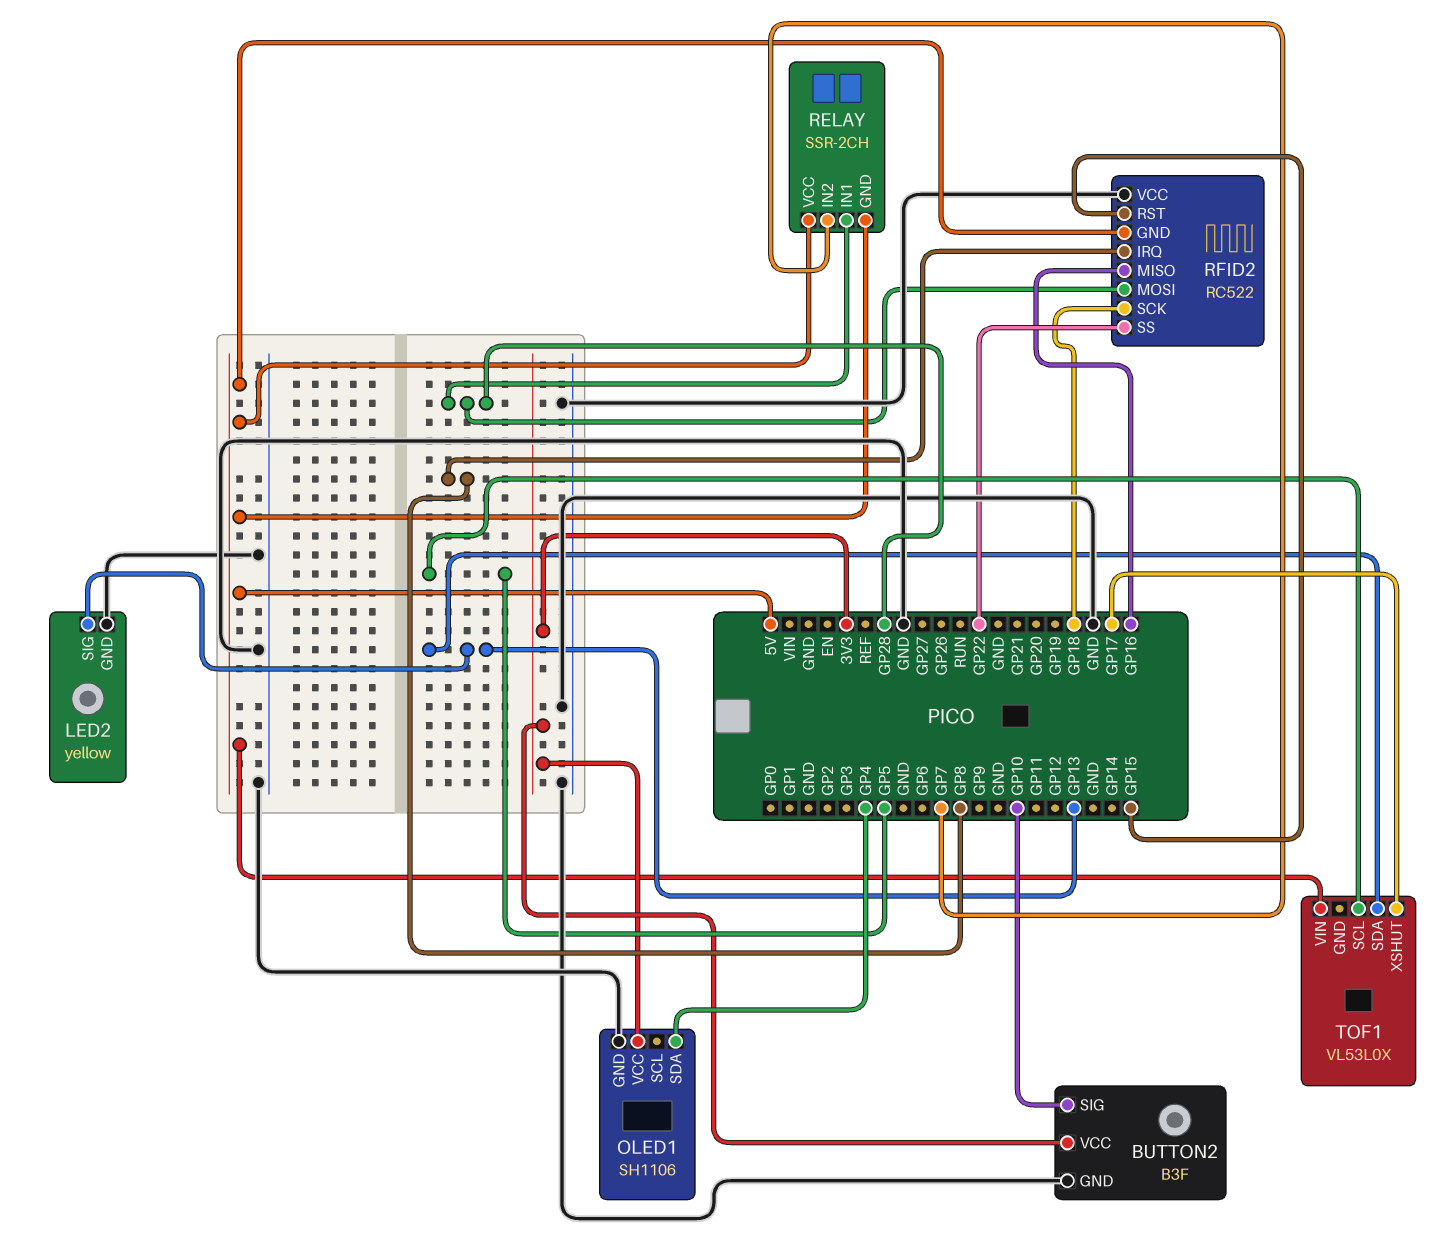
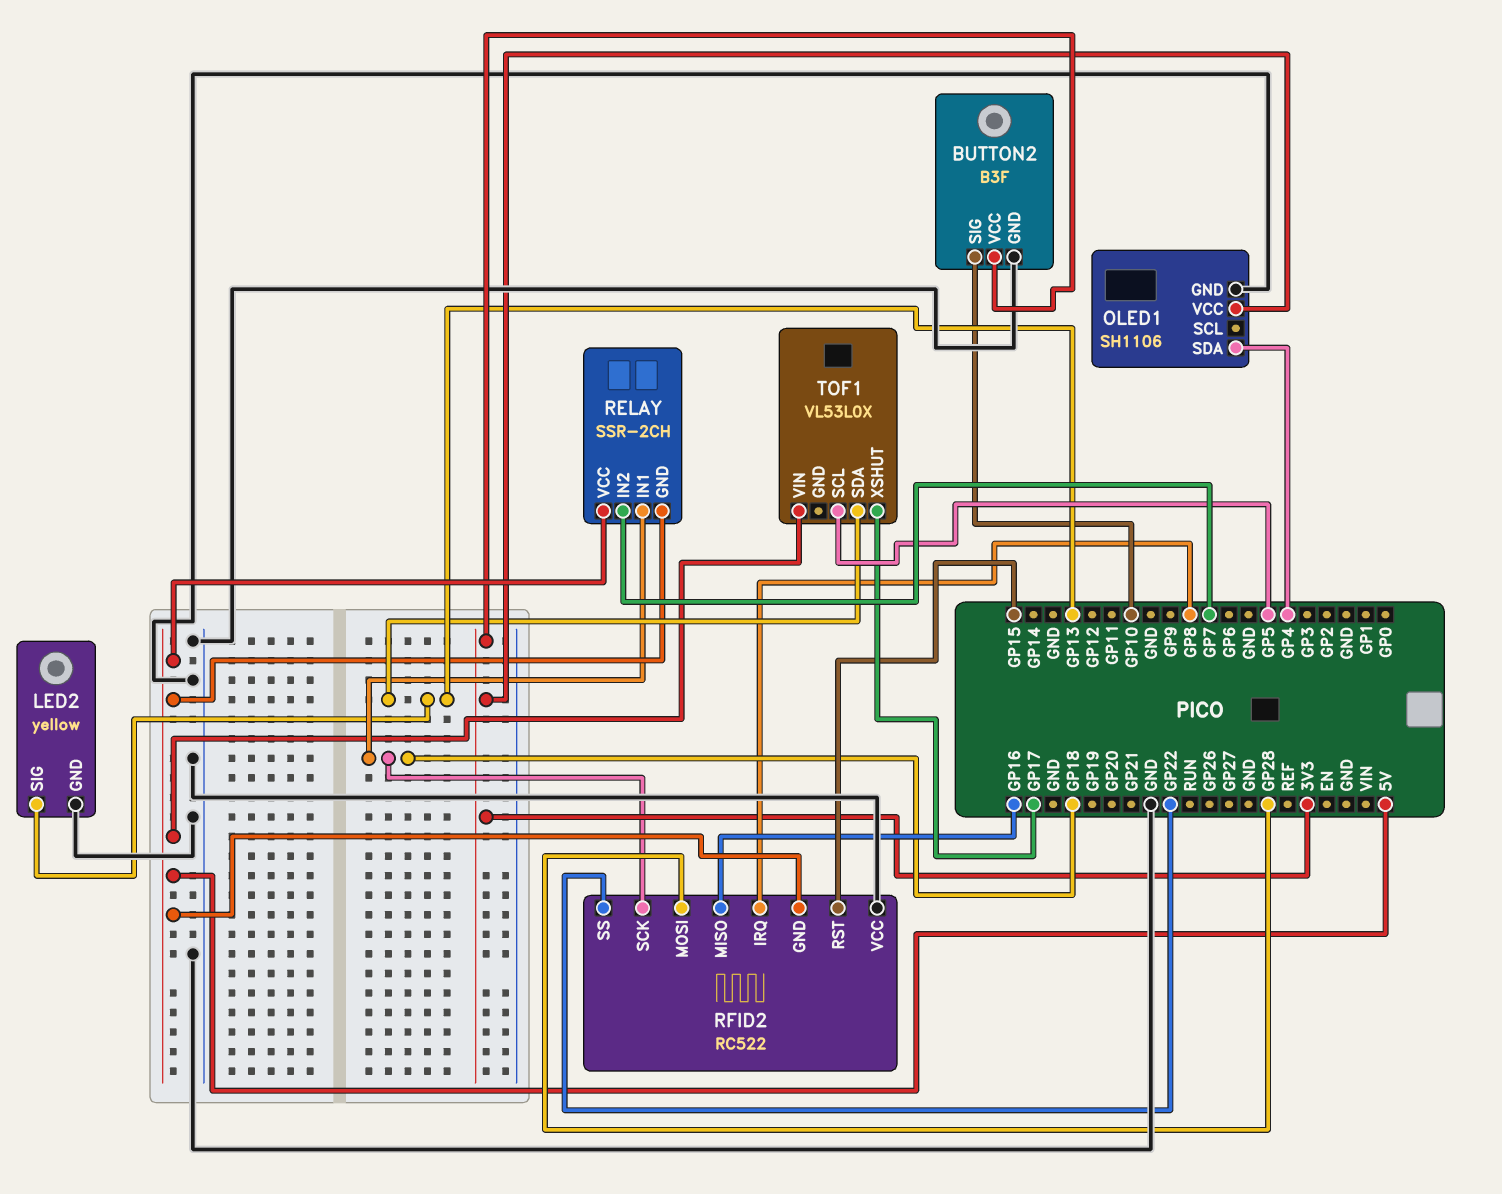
RELAY pin IN1: GP28 -> GP18

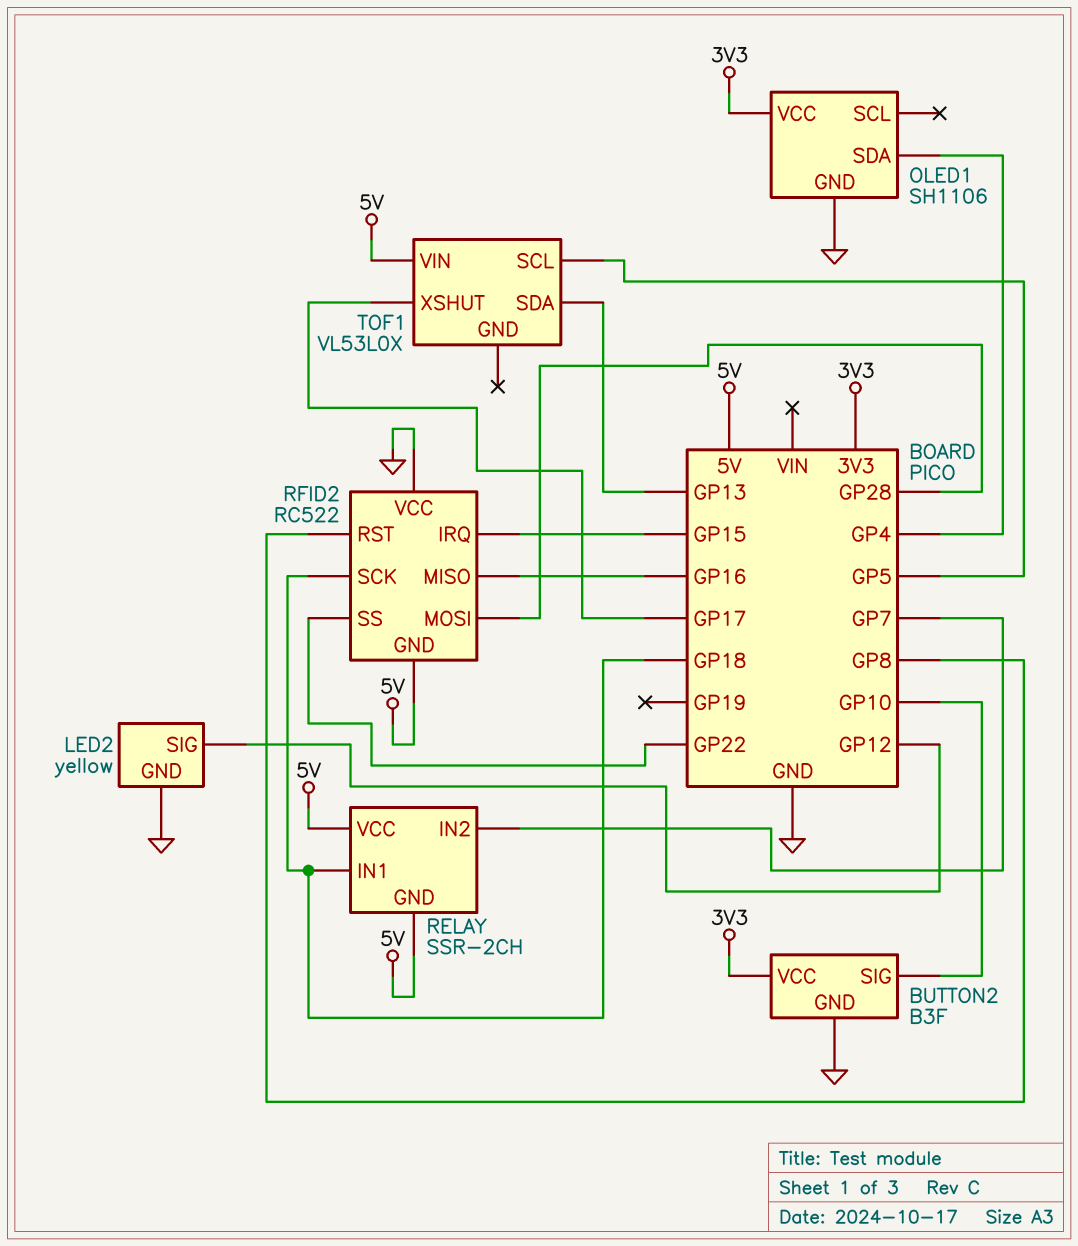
LED2 pin SIG: GP13 -> GP12
RFID2 pin IRQ: GP8 -> GP15
RFID2 pin RST: GP15 -> GP8

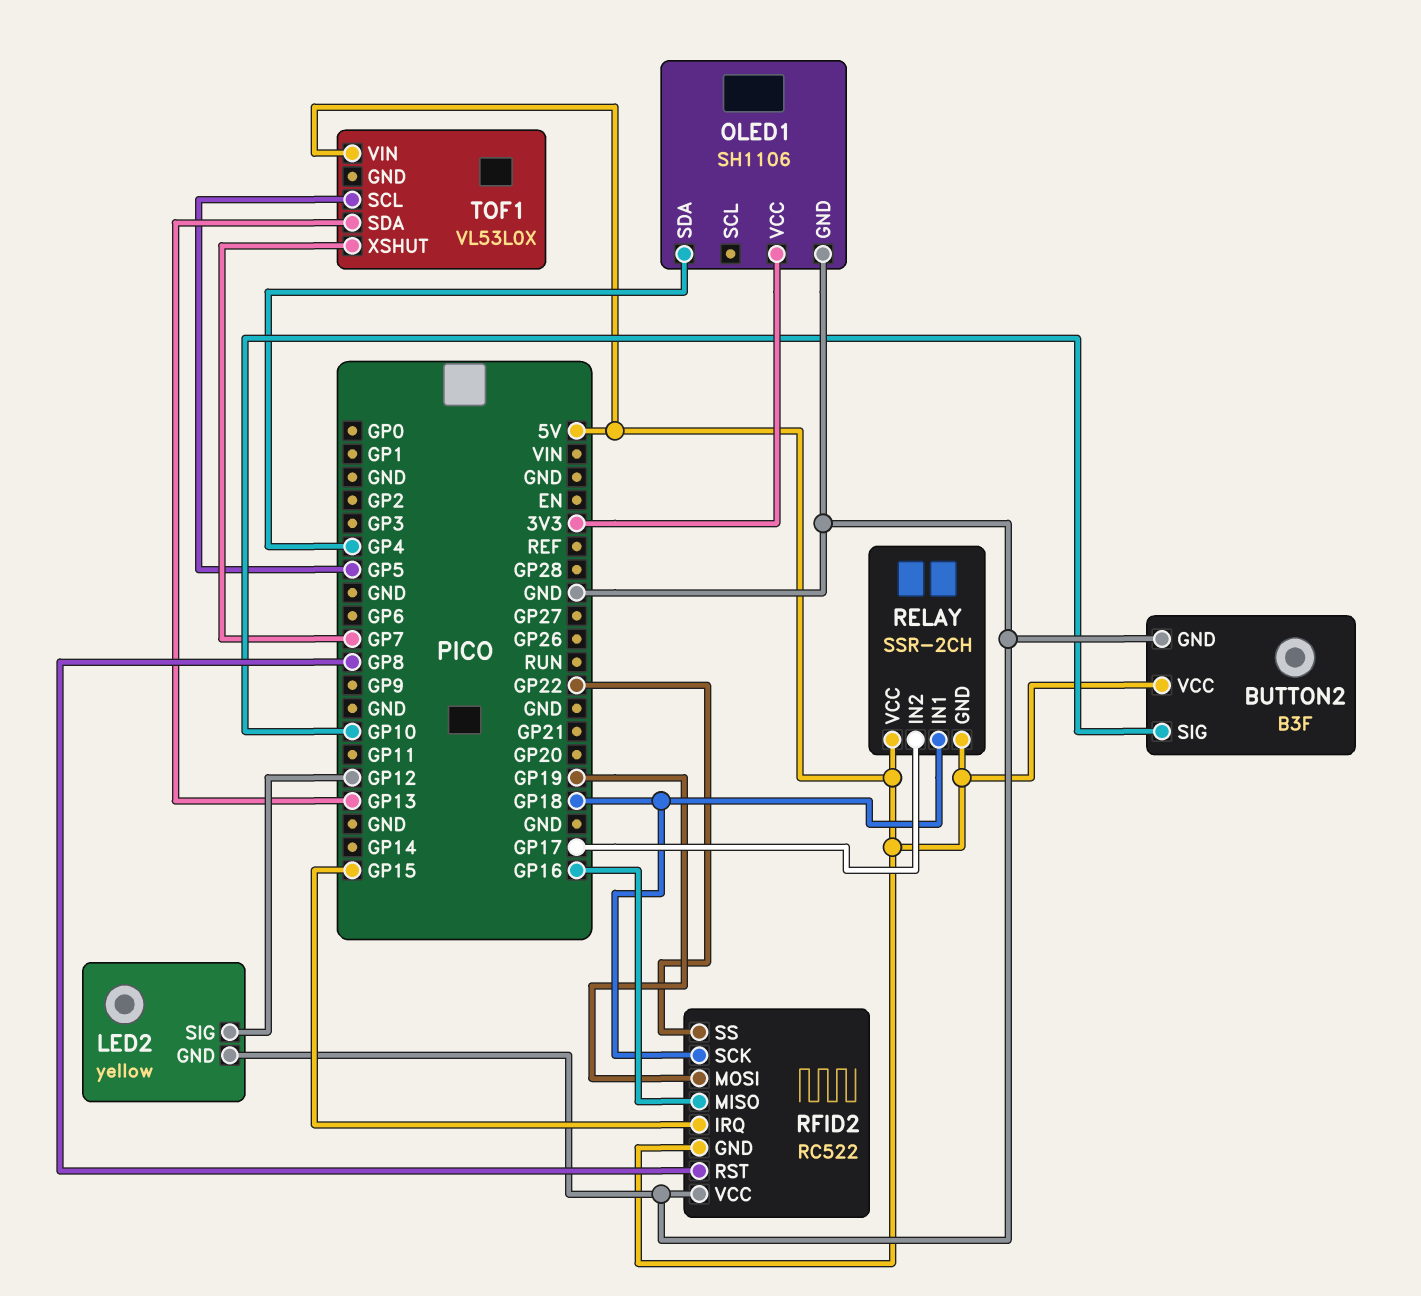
BUTTON2 pin VCC: 3V3 -> 5V
RELAY pin IN2: GP7 -> GP17
RFID2 pin MOSI: GP28 -> GP19
TOF1 pin XSHUT: GP17 -> GP7

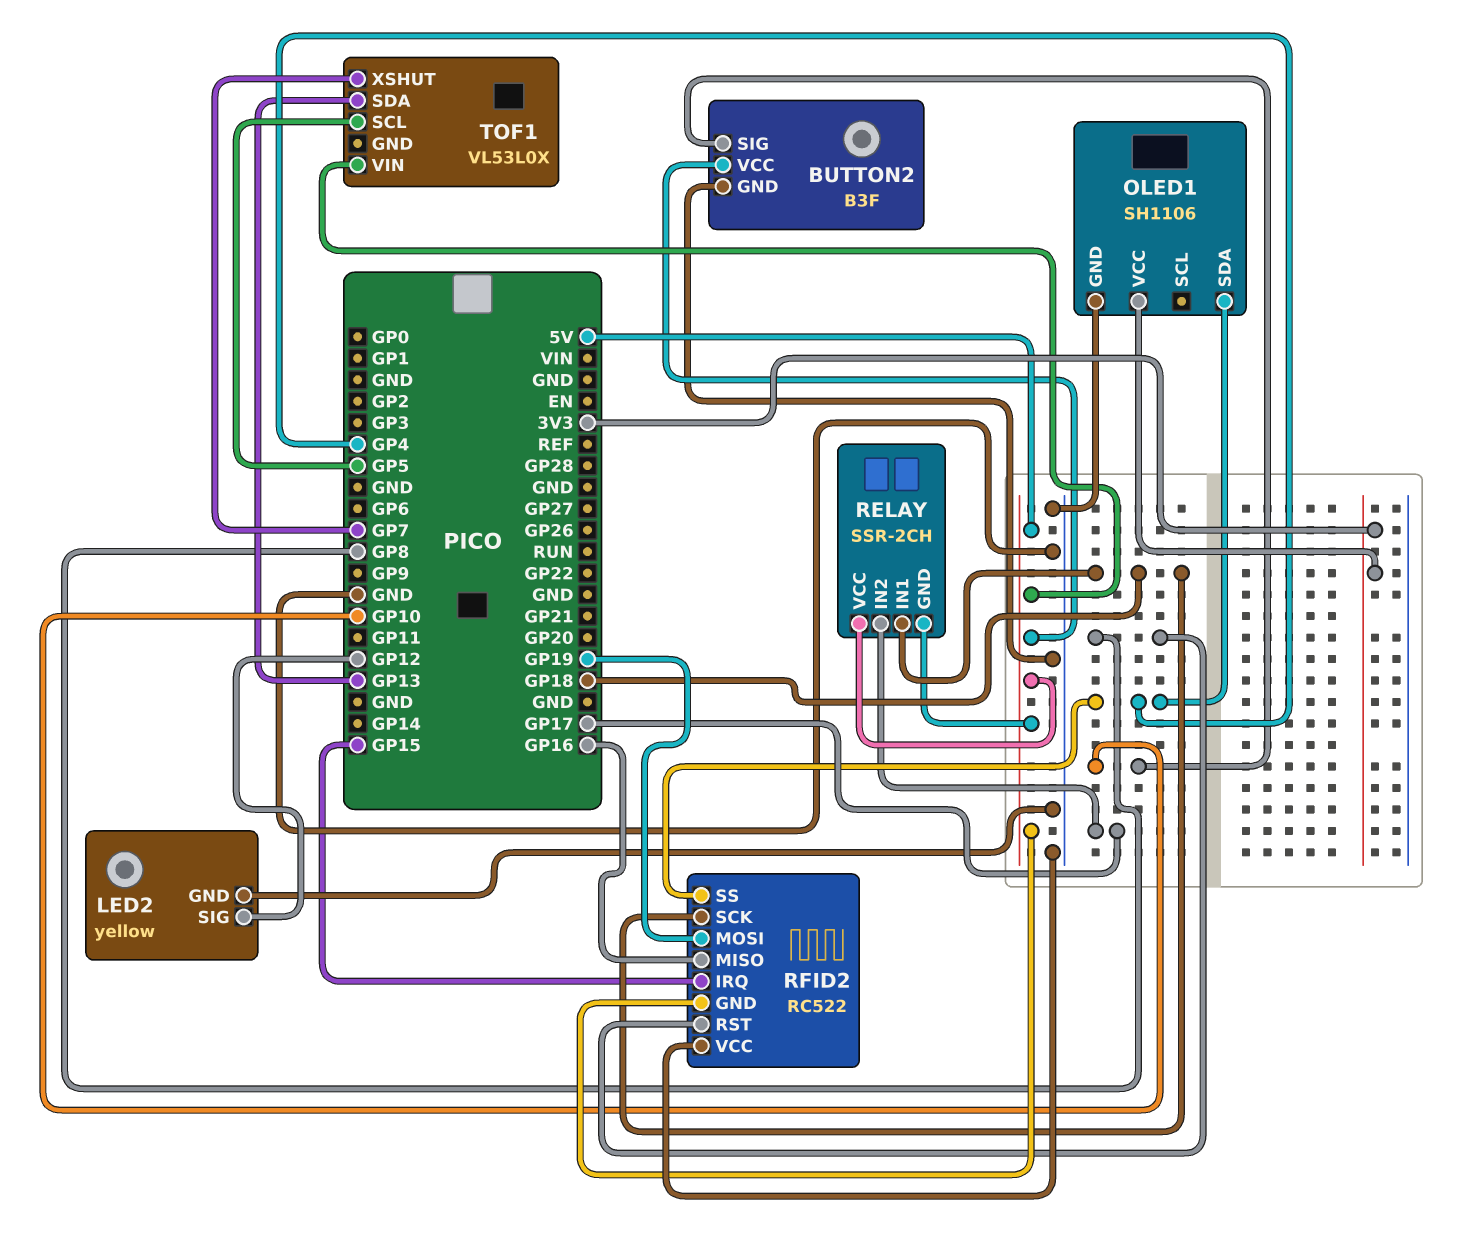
RFID2 pin SS: GP22 -> GP4

